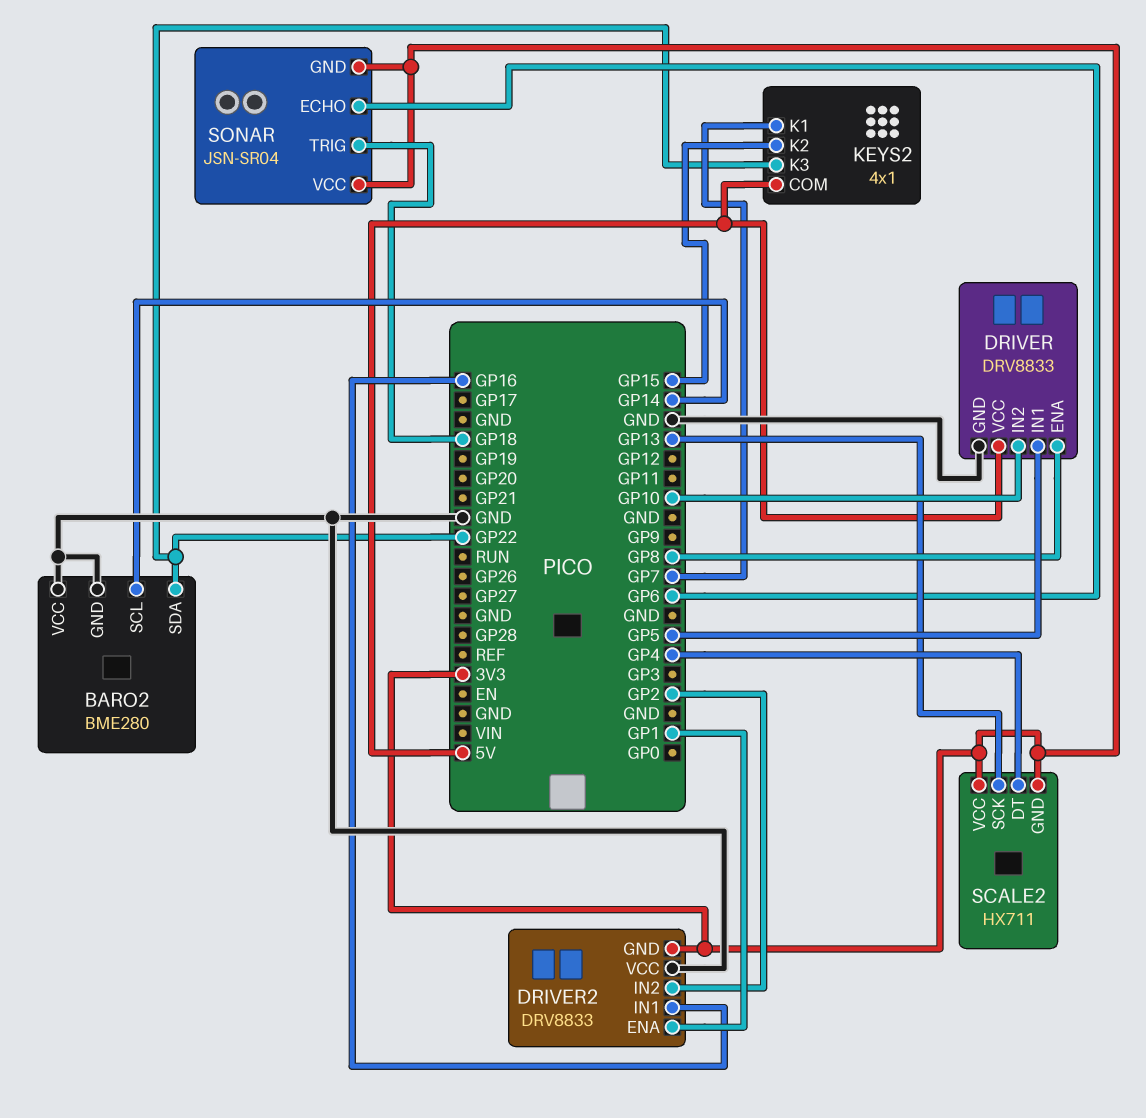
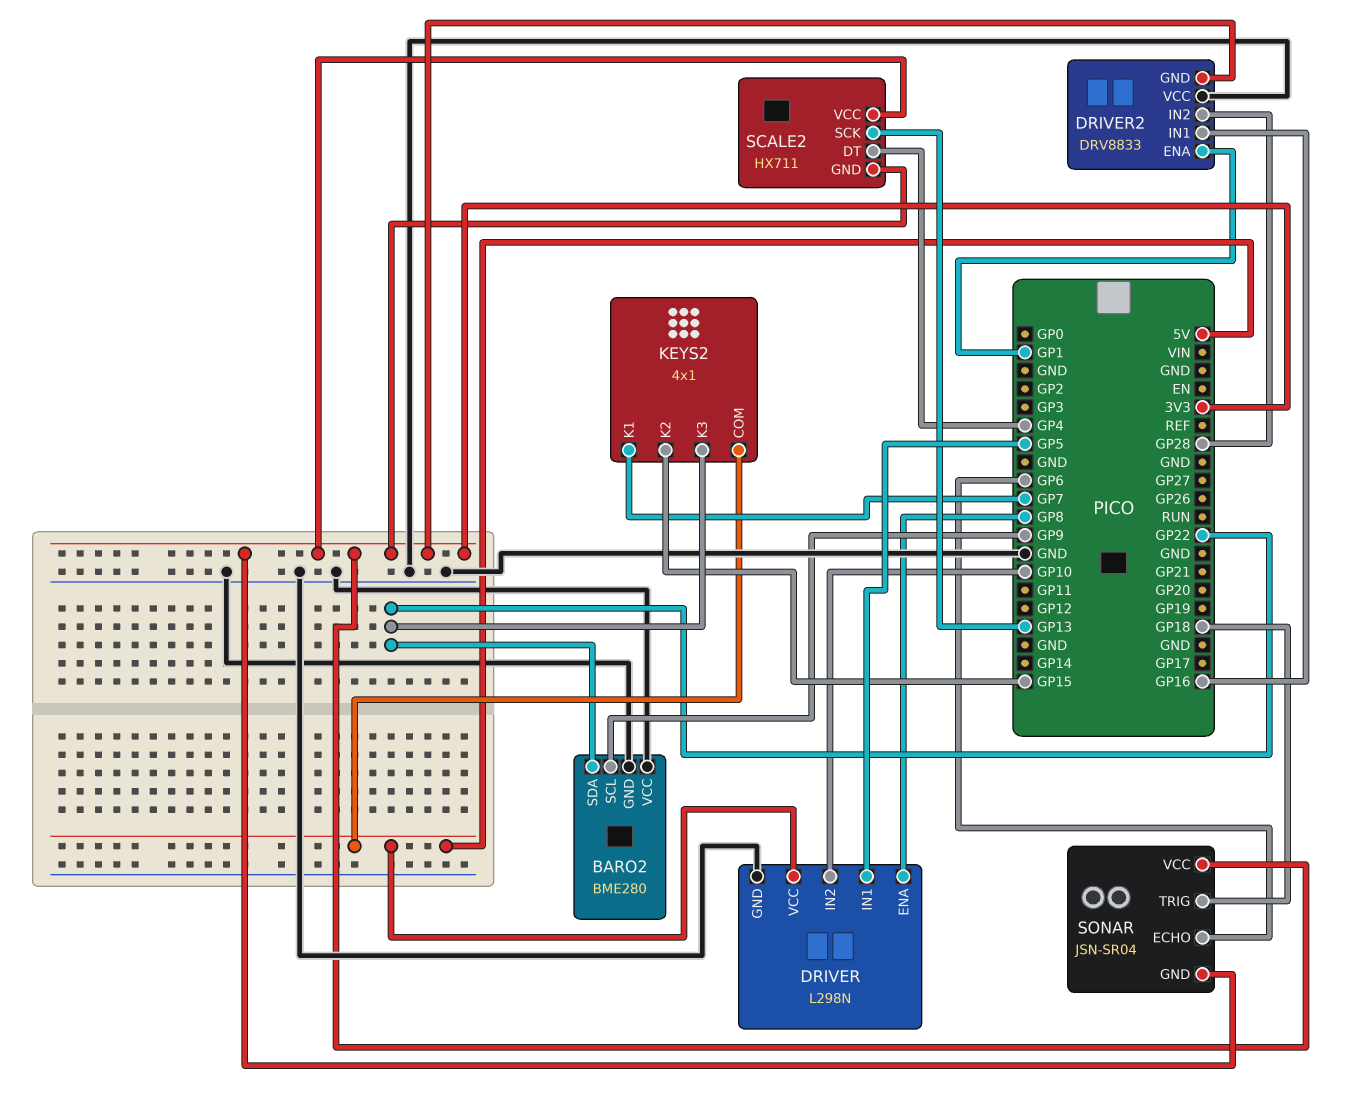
BARO2 pin SCL: GP14 -> GP9
DRIVER: DRV8833 -> L298N
DRIVER2 pin IN2: GP2 -> GP28

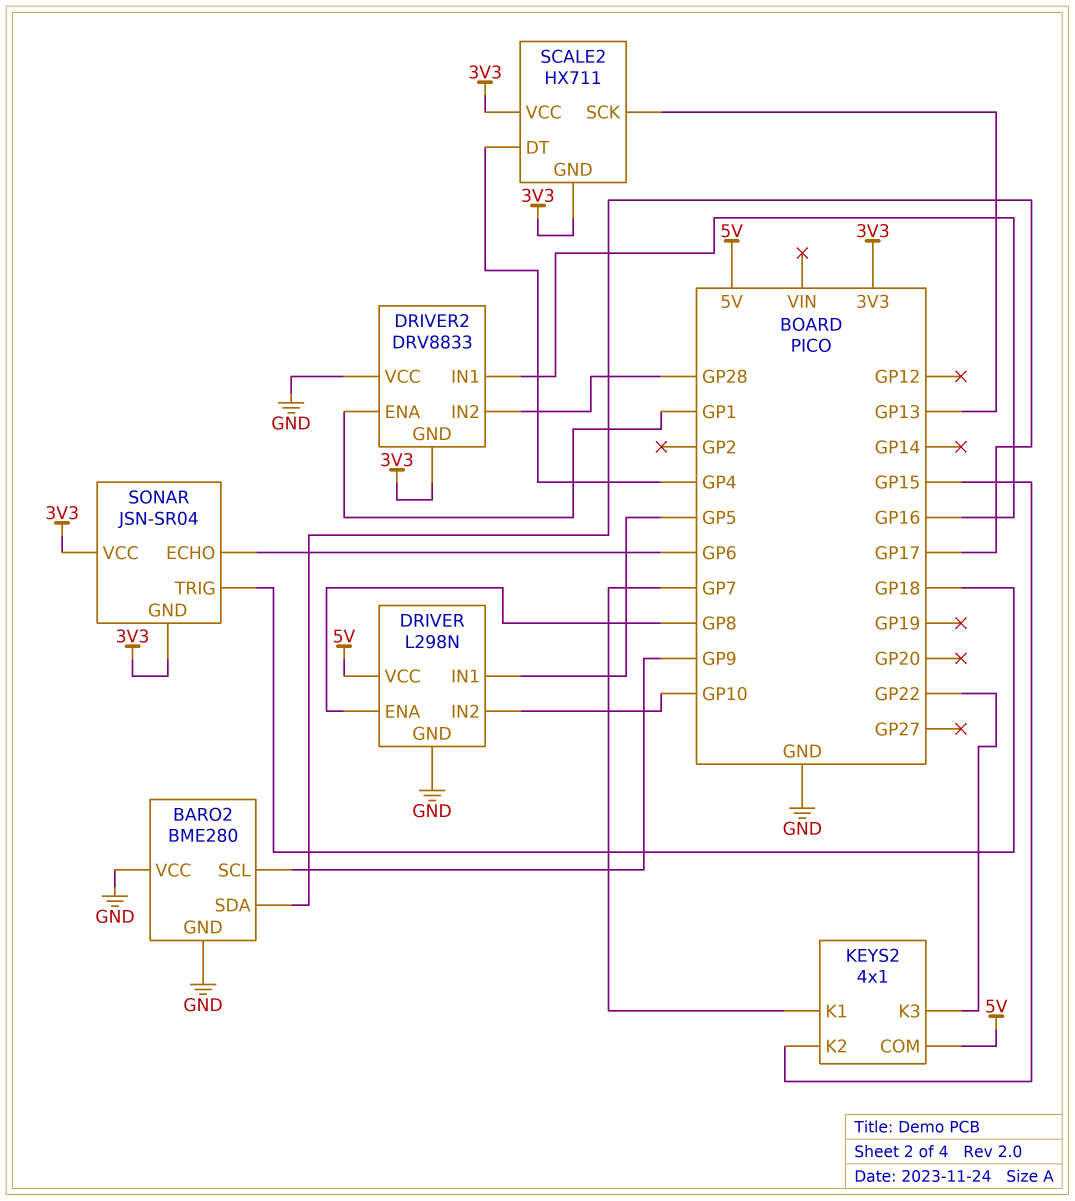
BARO2 pin SDA: GP22 -> GP17

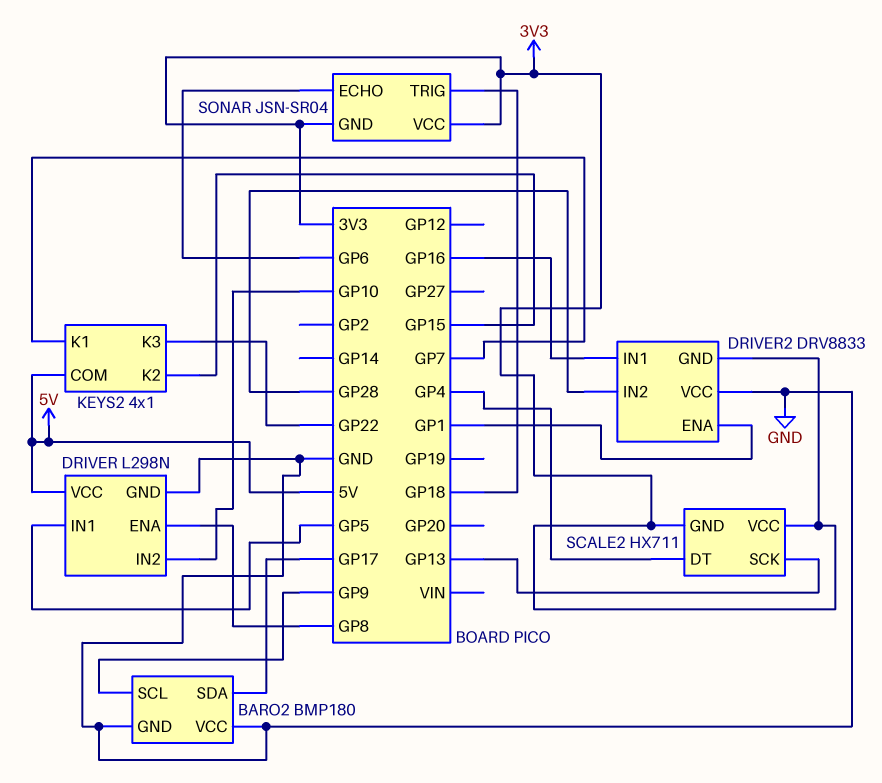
BARO2: BME280 -> BMP180

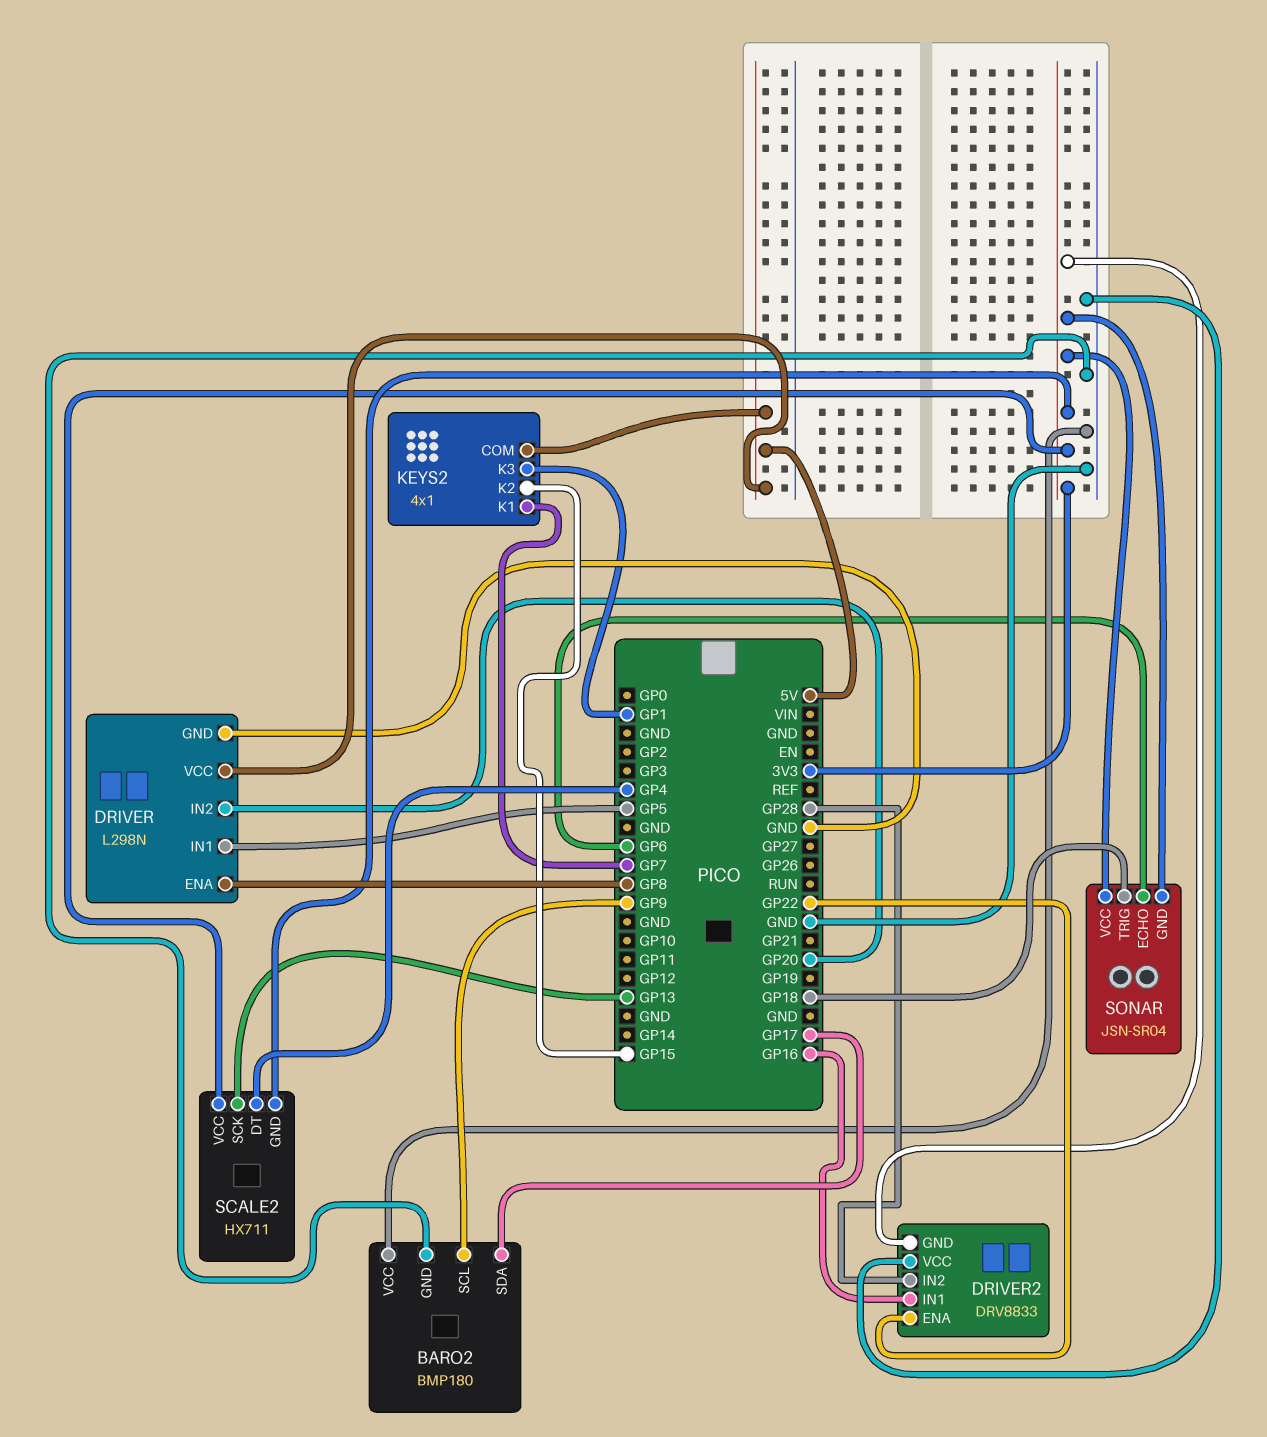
DRIVER pin IN2: GP10 -> GP20
DRIVER2 pin ENA: GP1 -> GP22
KEYS2 pin K3: GP22 -> GP1

